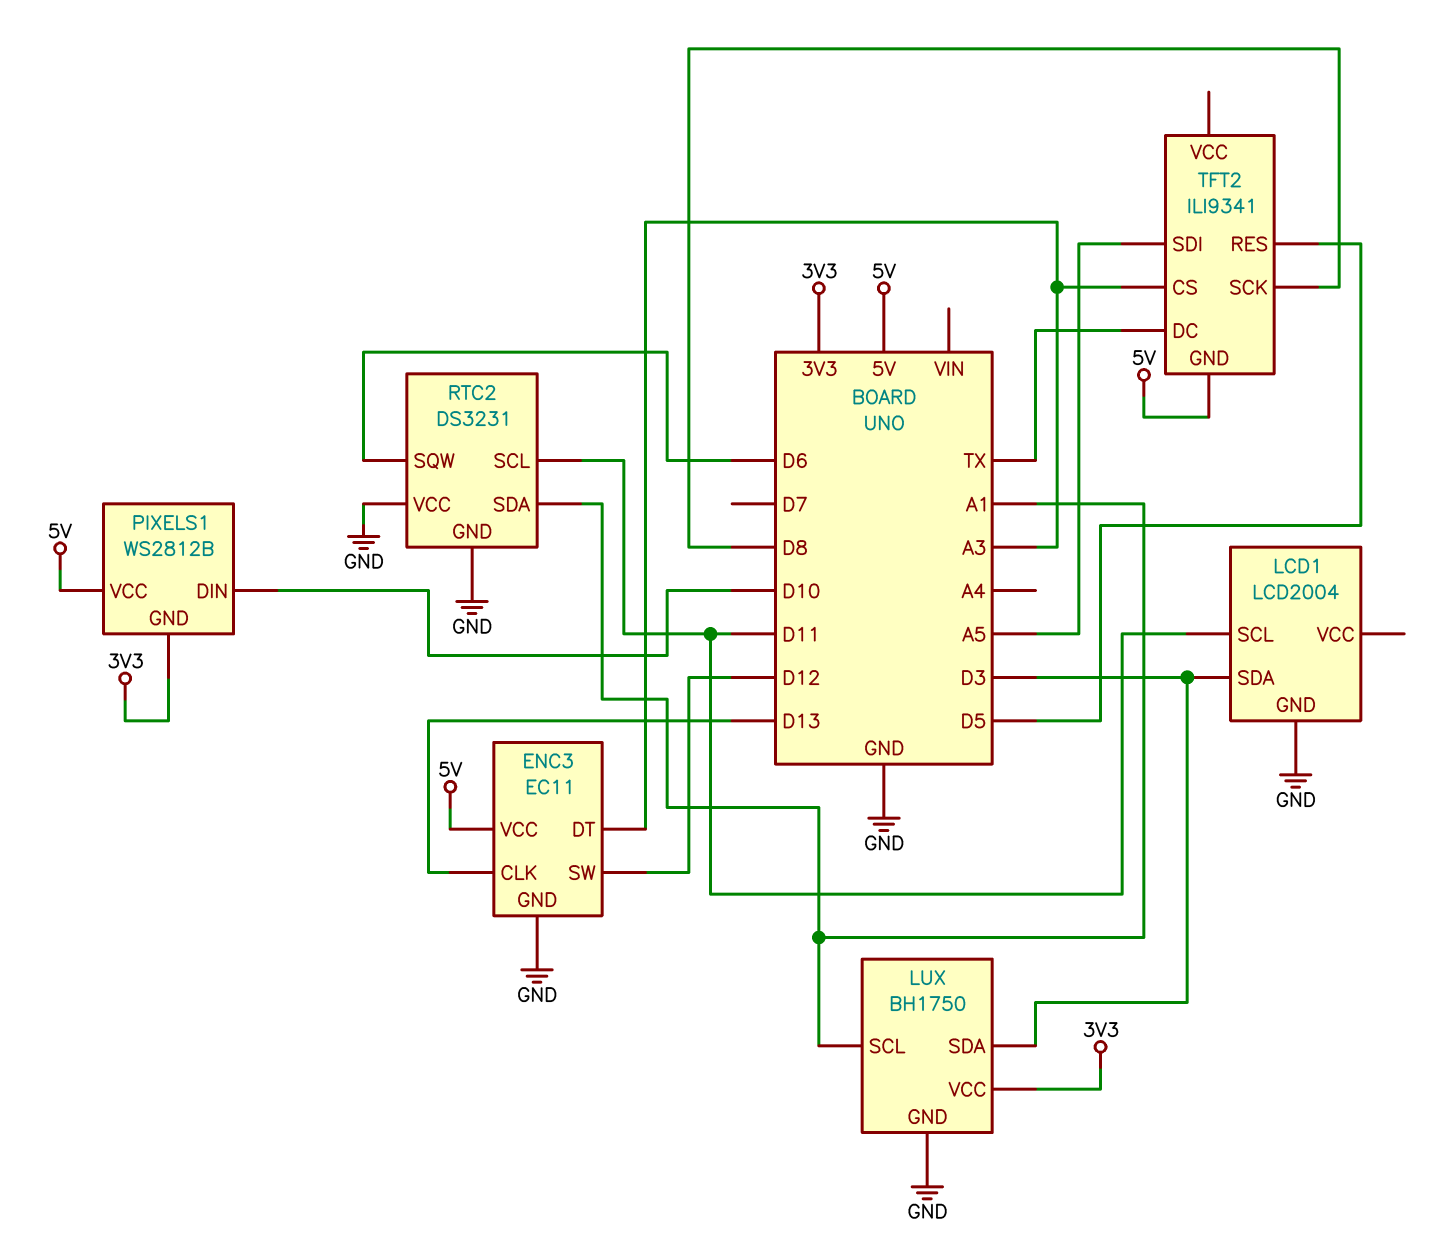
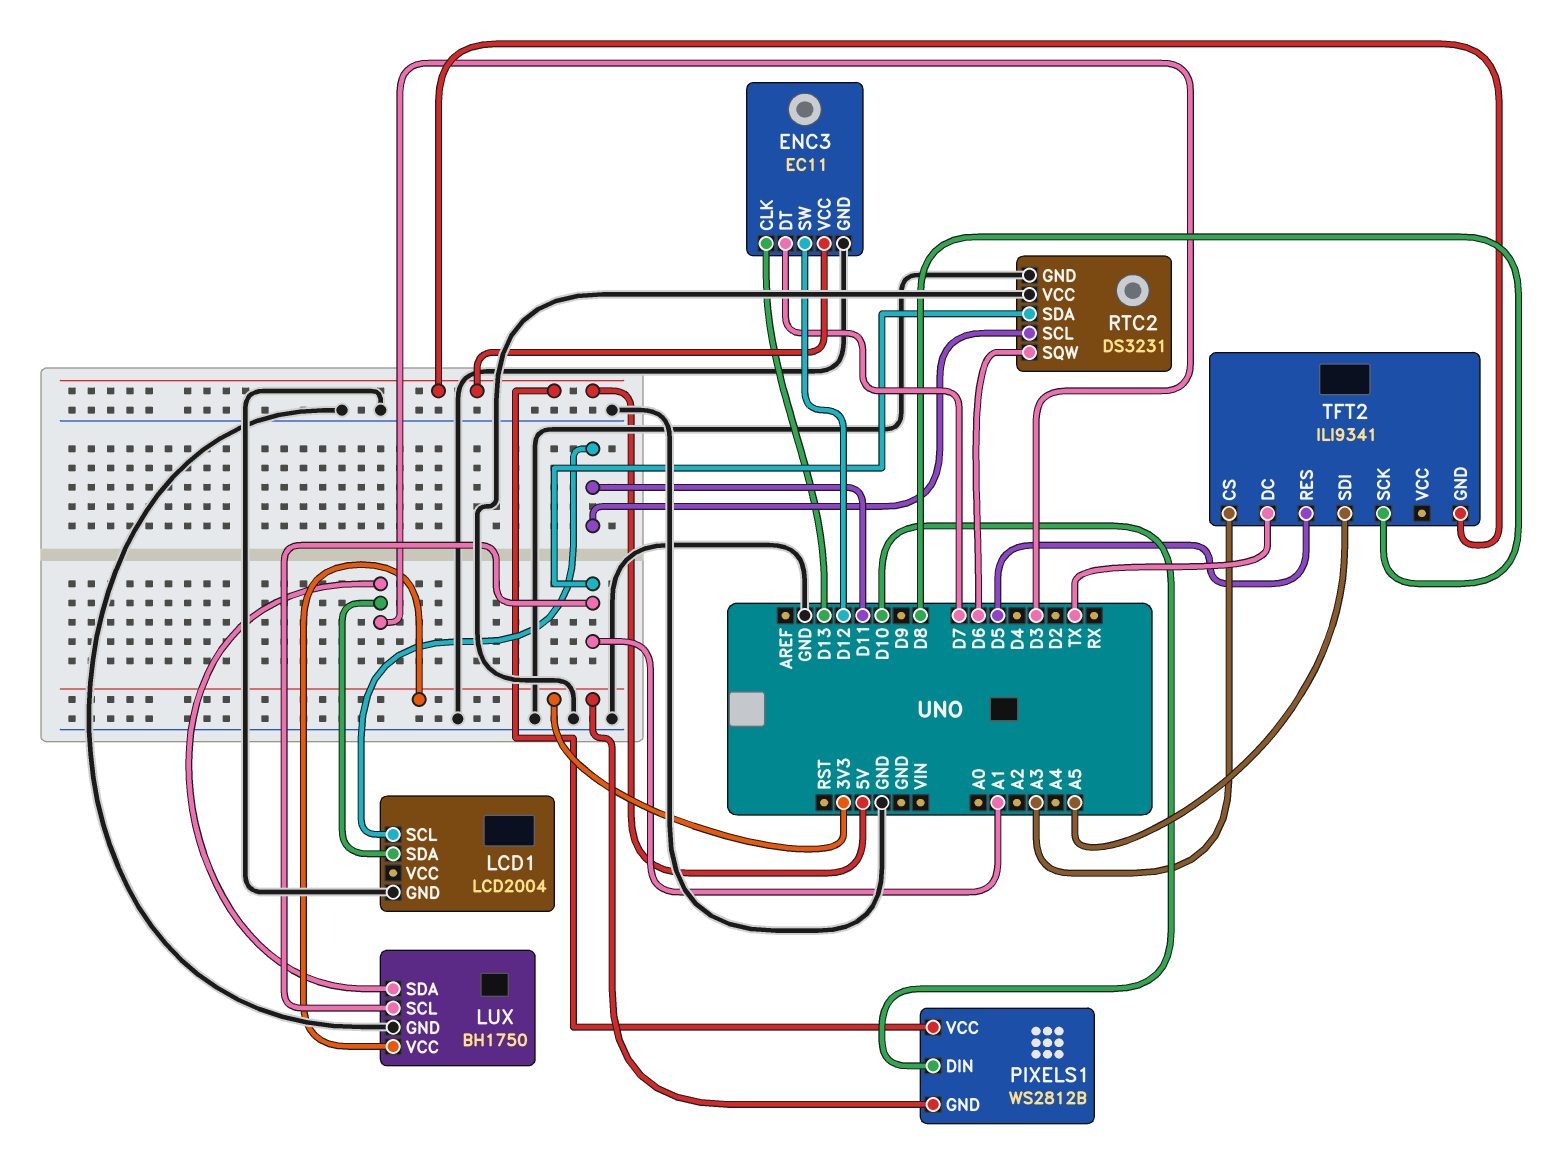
ENC3 pin DT: A3 -> D7

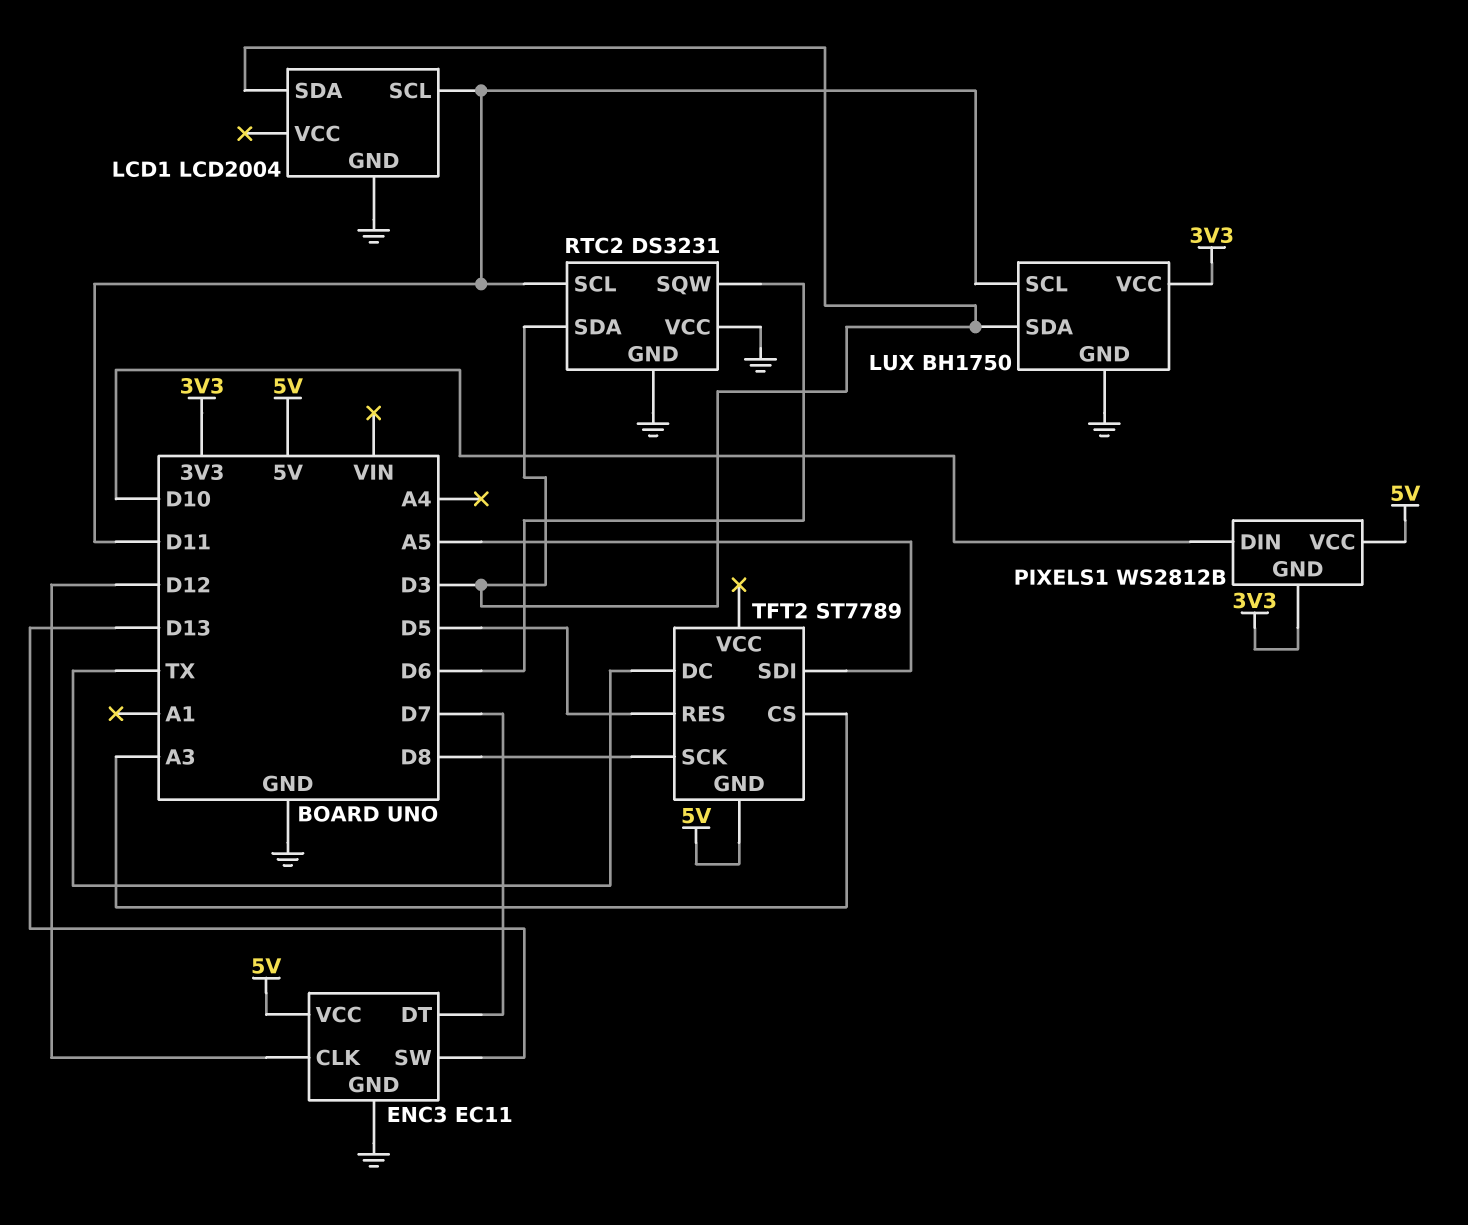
ENC3 pin CLK: D13 -> D12
ENC3 pin SW: D12 -> D13
LUX pin SCL: A1 -> D11
RTC2 pin SDA: A1 -> D3
TFT2: ILI9341 -> ST7789

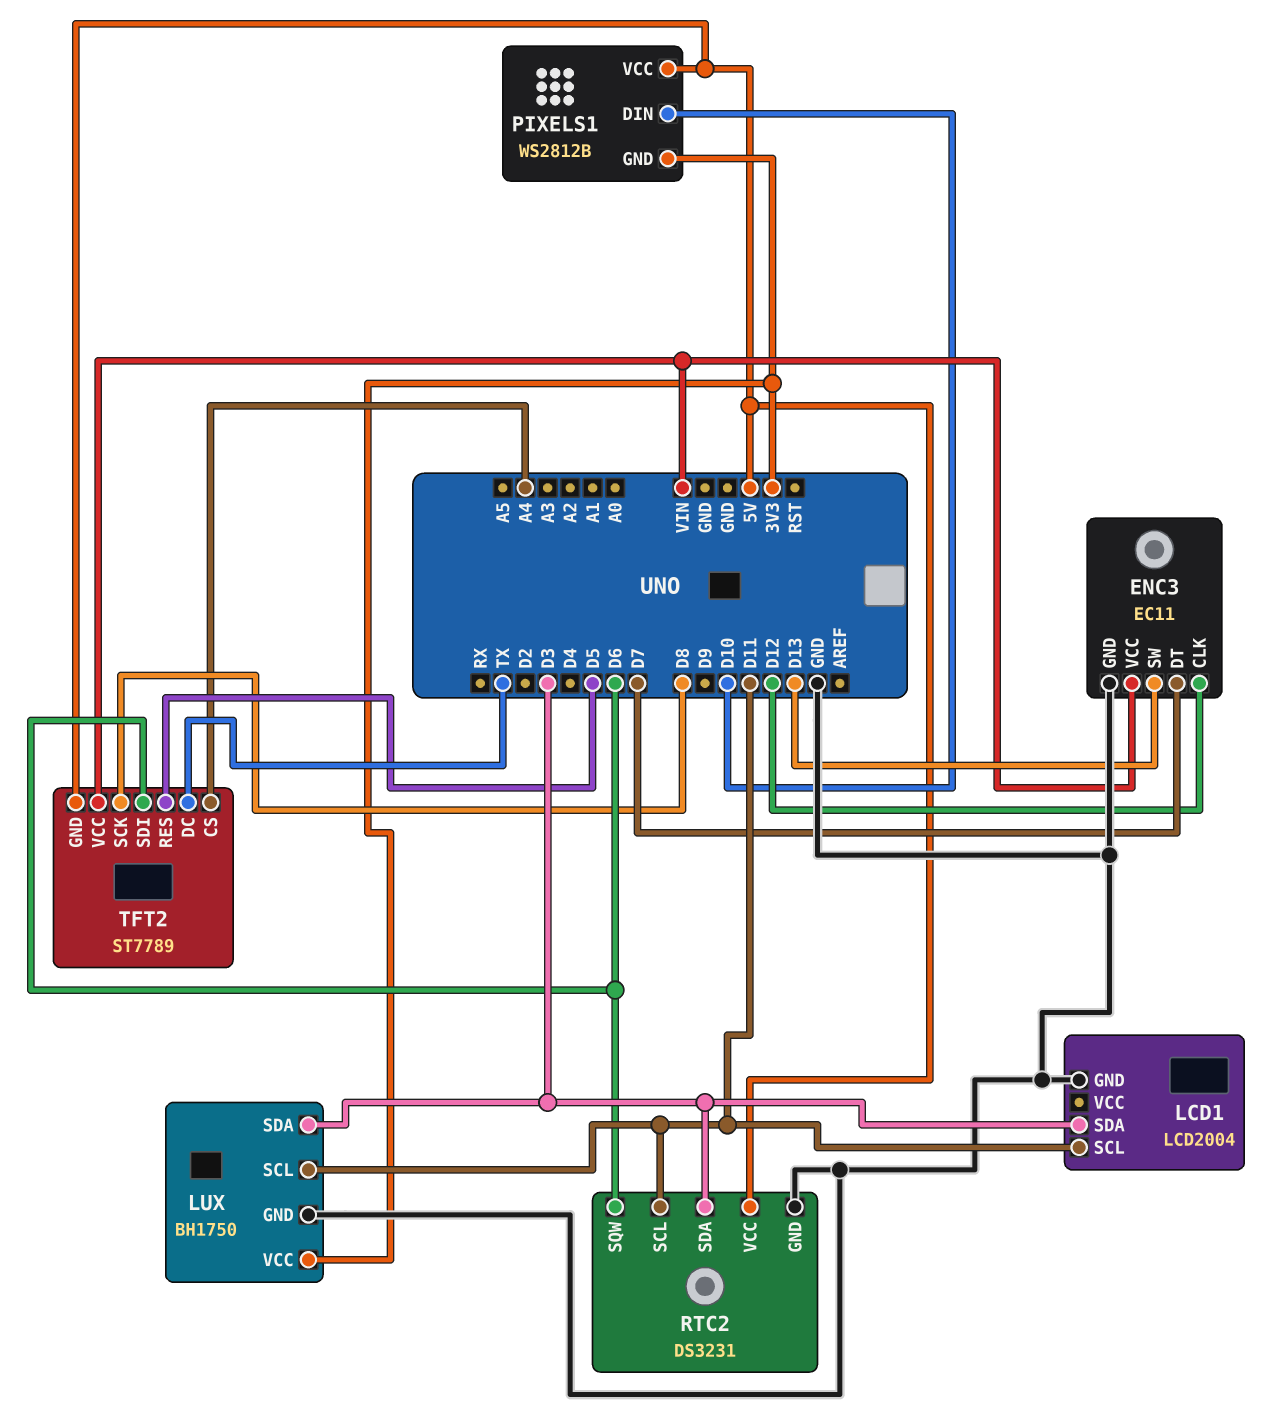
ENC3 pin VCC: 5V -> VIN
RTC2 pin VCC: GND -> 5V
TFT2 pin CS: A3 -> A4
TFT2 pin SDI: A5 -> D6
TFT2 pin VCC: none -> VIN

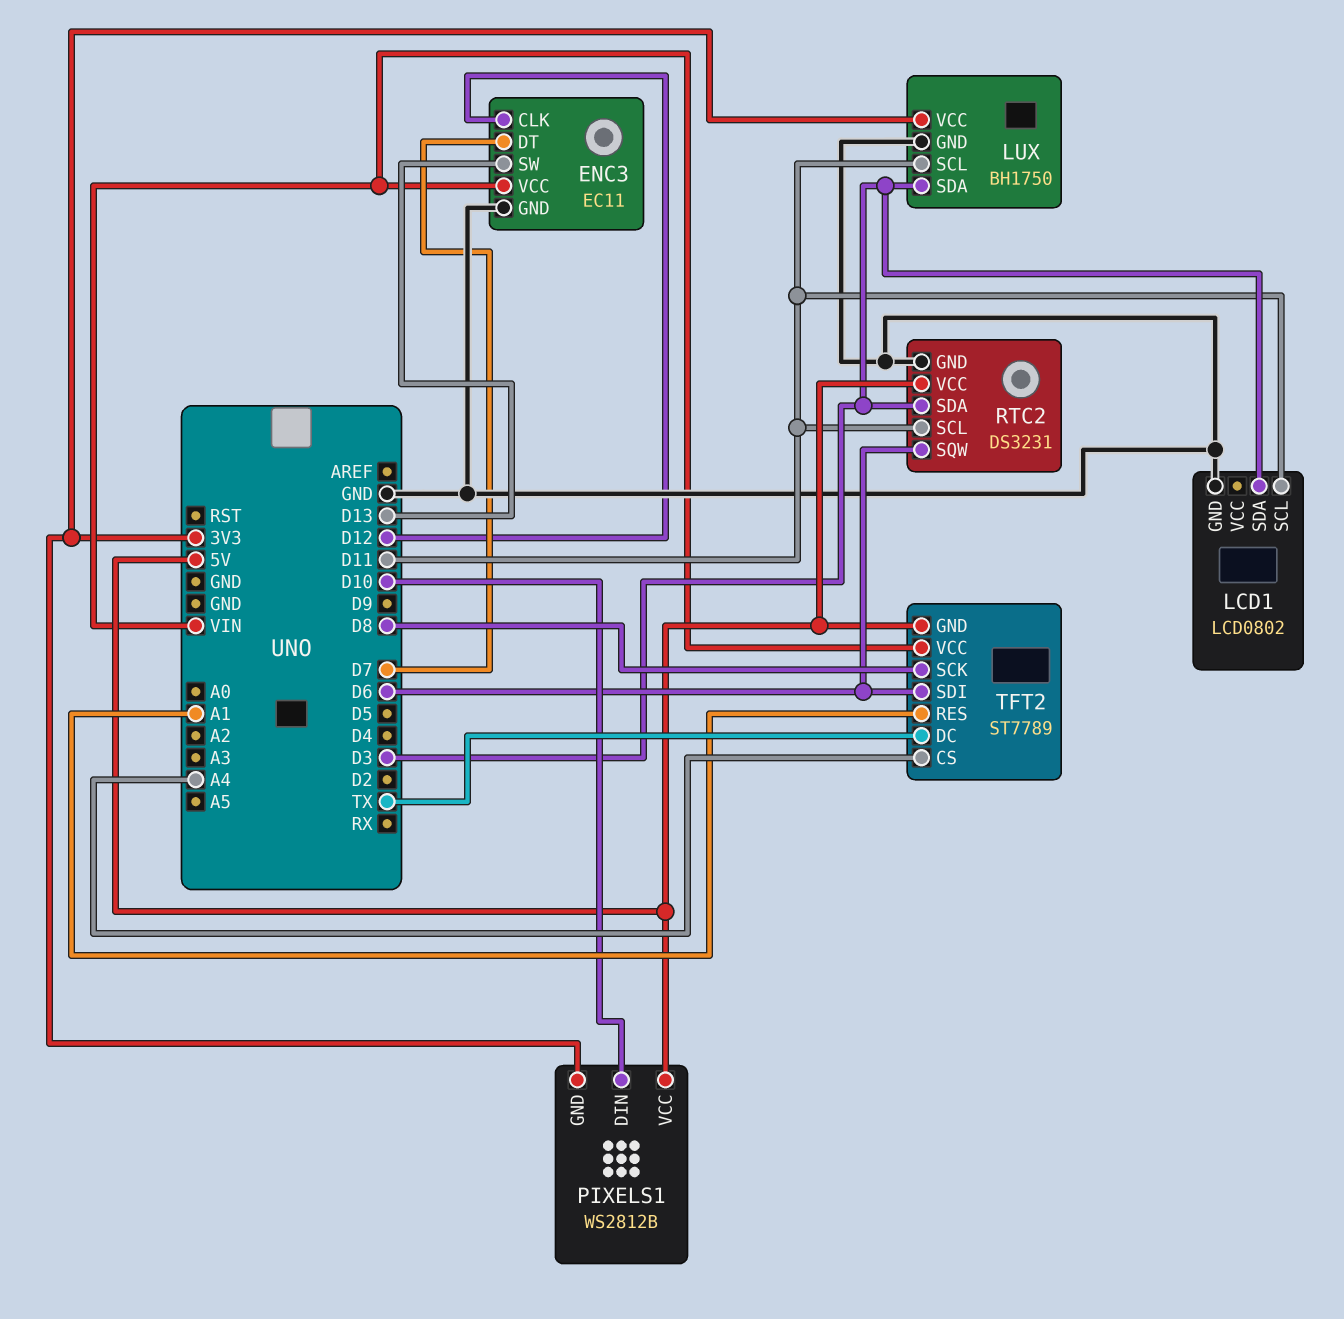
LCD1: LCD2004 -> LCD0802
TFT2 pin RES: D5 -> A1

